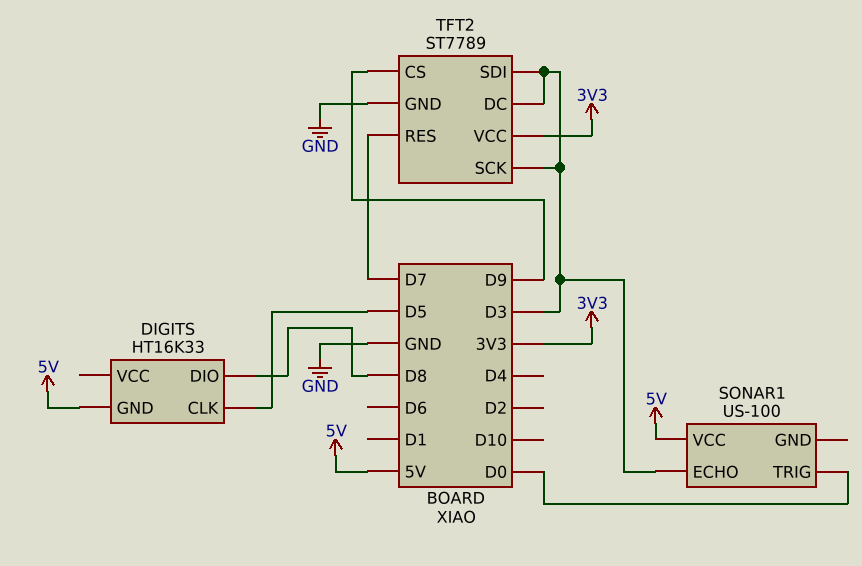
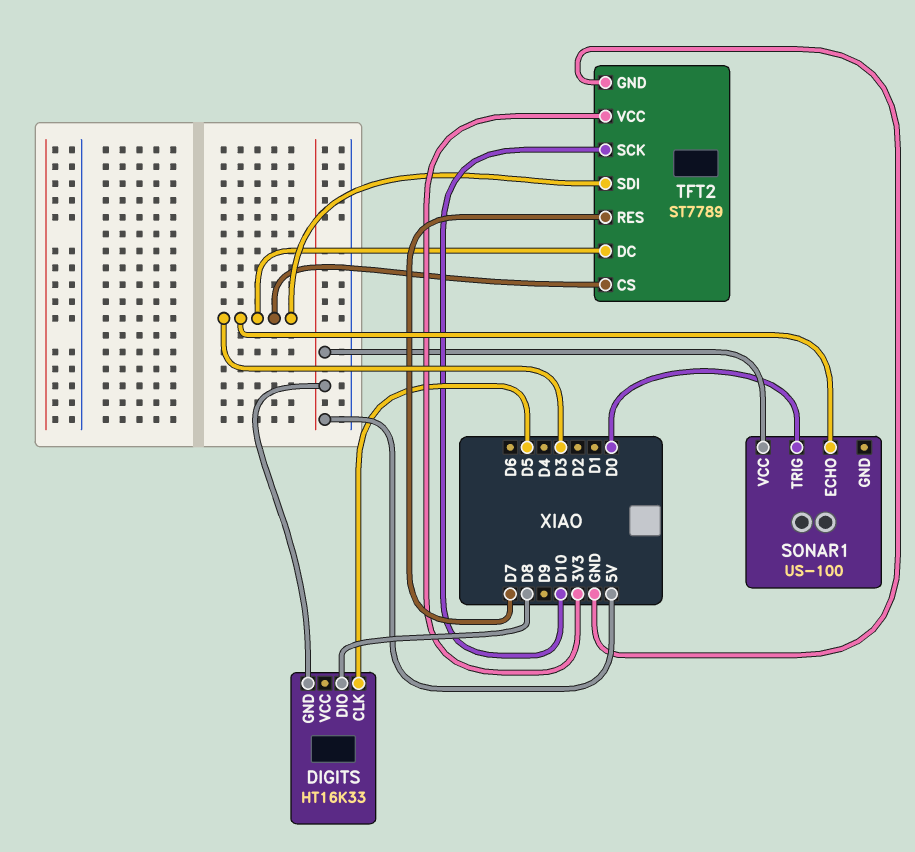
TFT2 pin CS: D9 -> D3
TFT2 pin SCK: D3 -> D10

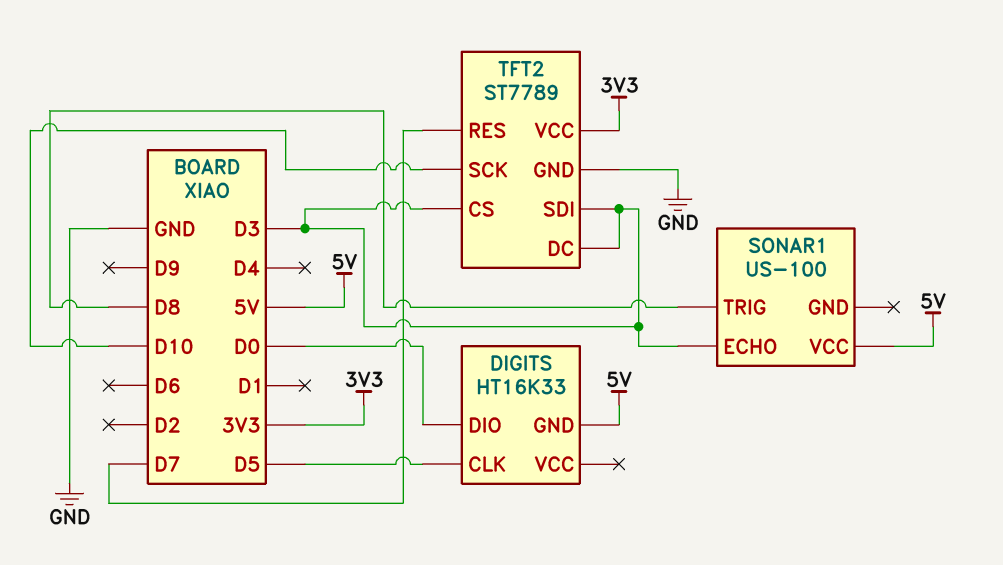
DIGITS pin DIO: D8 -> D0
SONAR1 pin TRIG: D0 -> D8

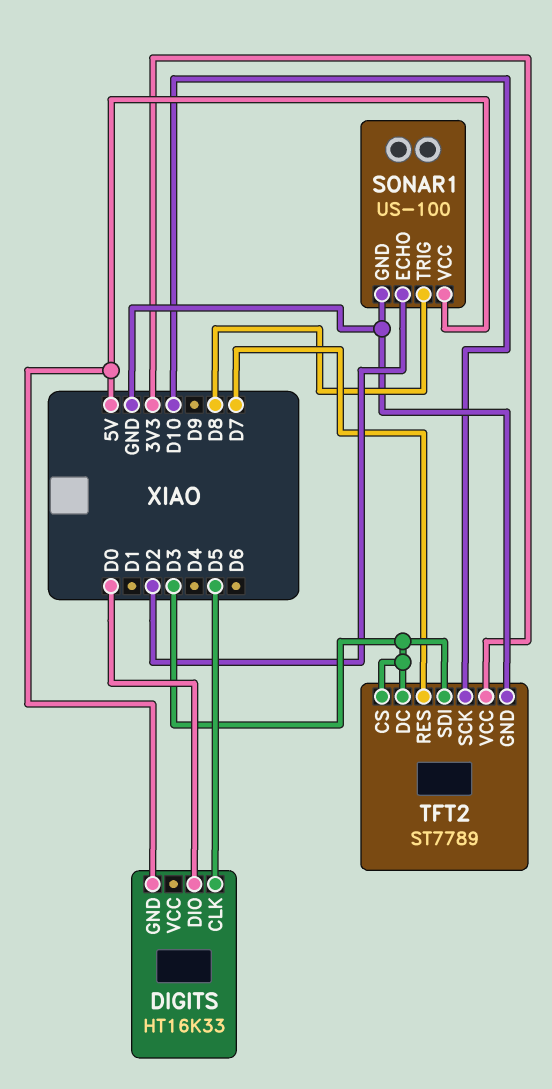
SONAR1 pin ECHO: D3 -> D2
SONAR1 pin GND: none -> GND

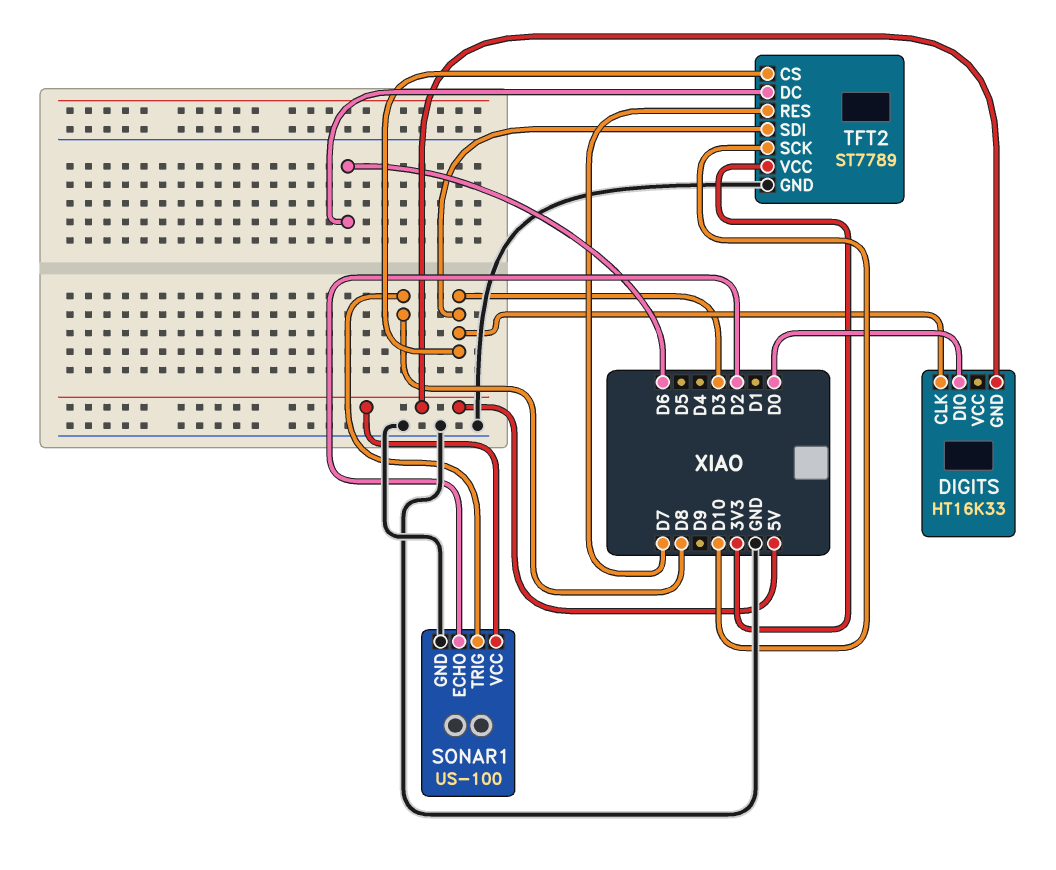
DIGITS pin CLK: D5 -> D3
TFT2 pin DC: D3 -> D6

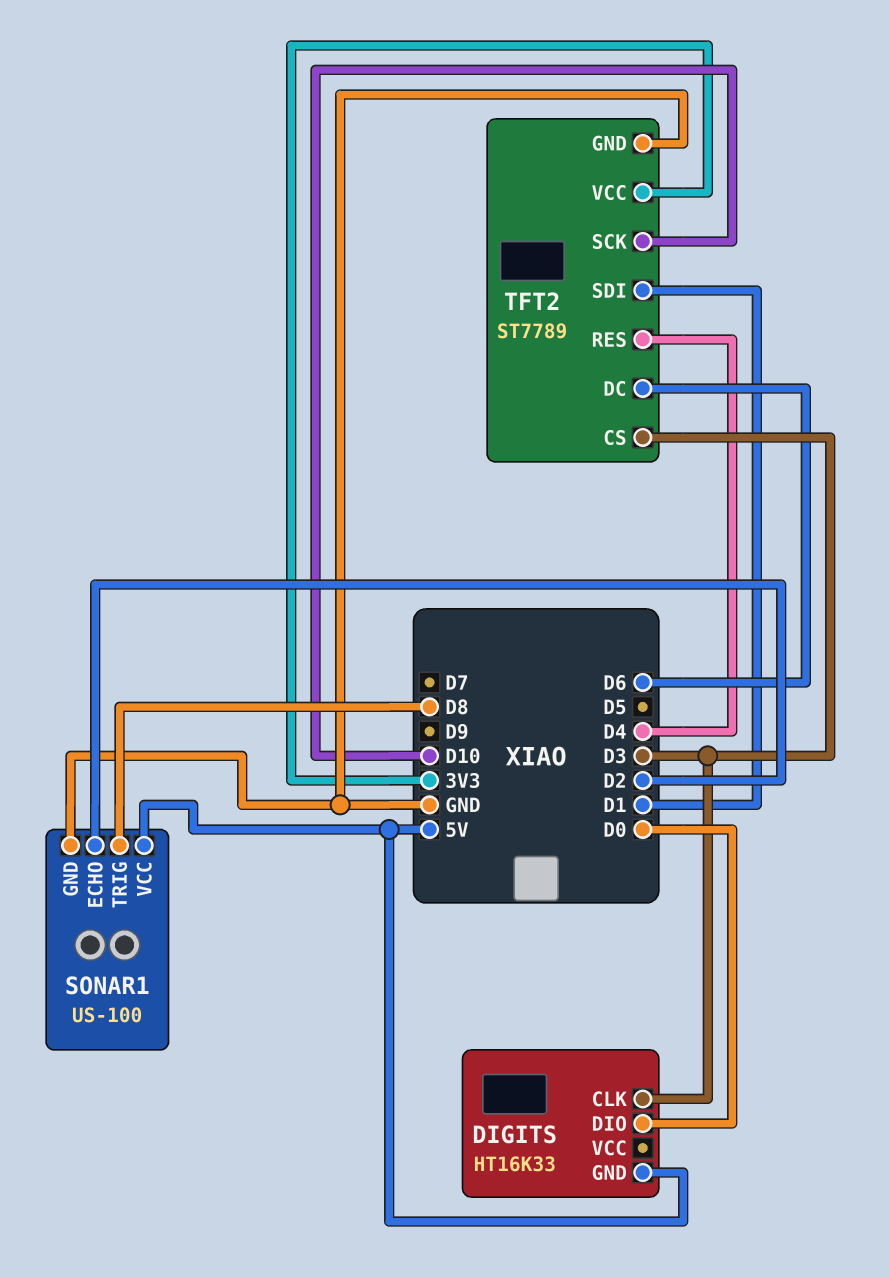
TFT2 pin RES: D7 -> D4
TFT2 pin SDI: D3 -> D1

